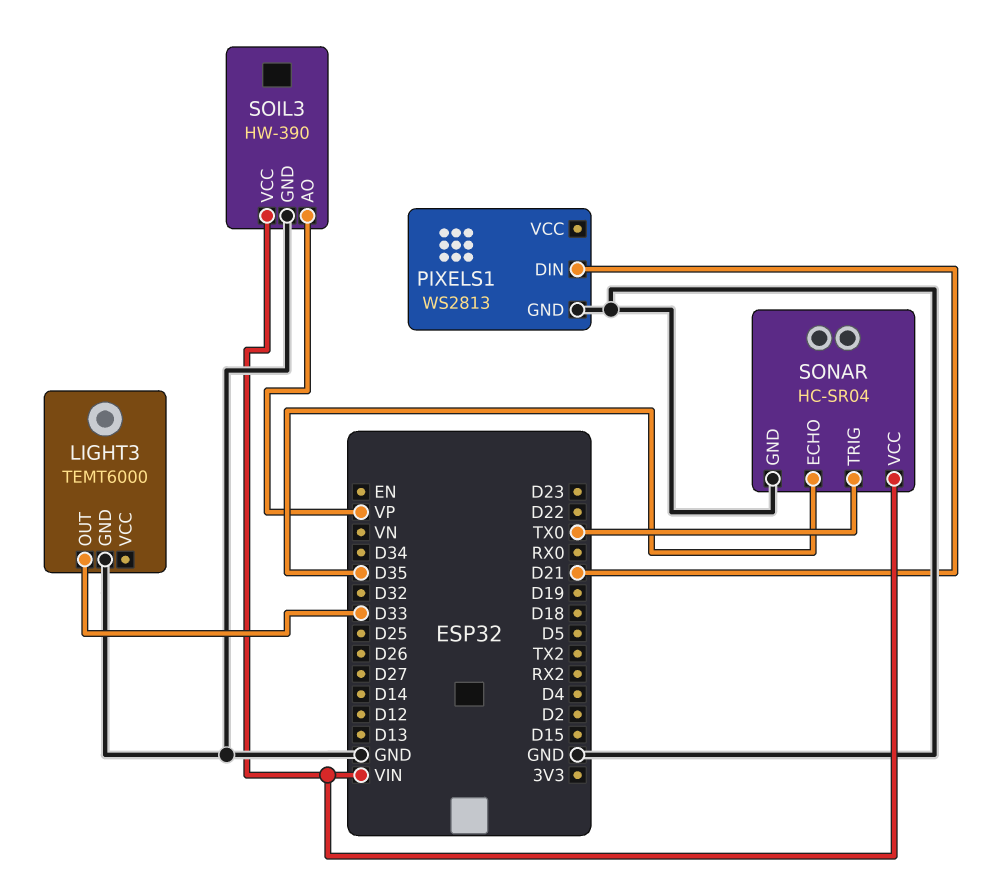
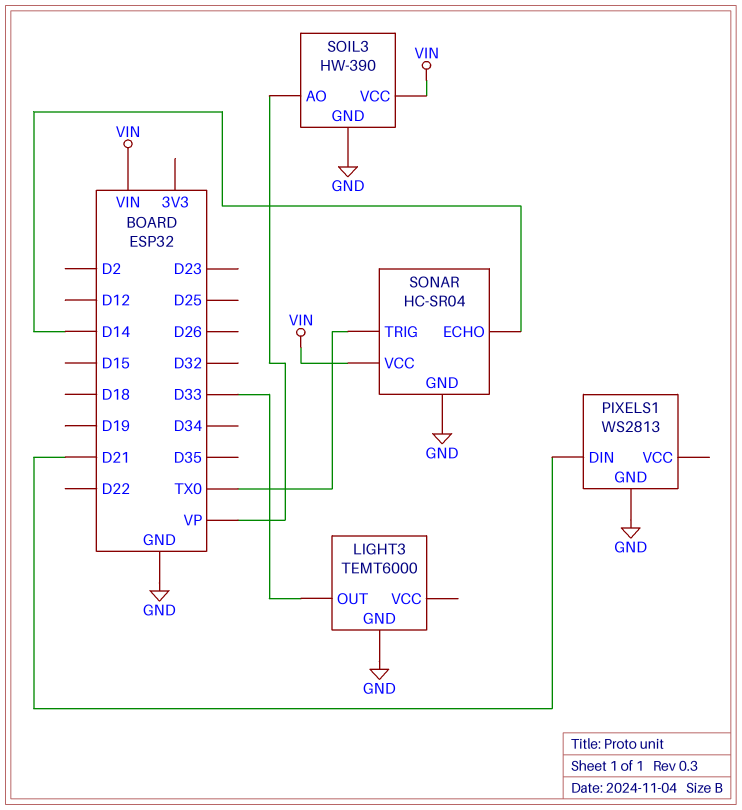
SONAR pin ECHO: D35 -> D14

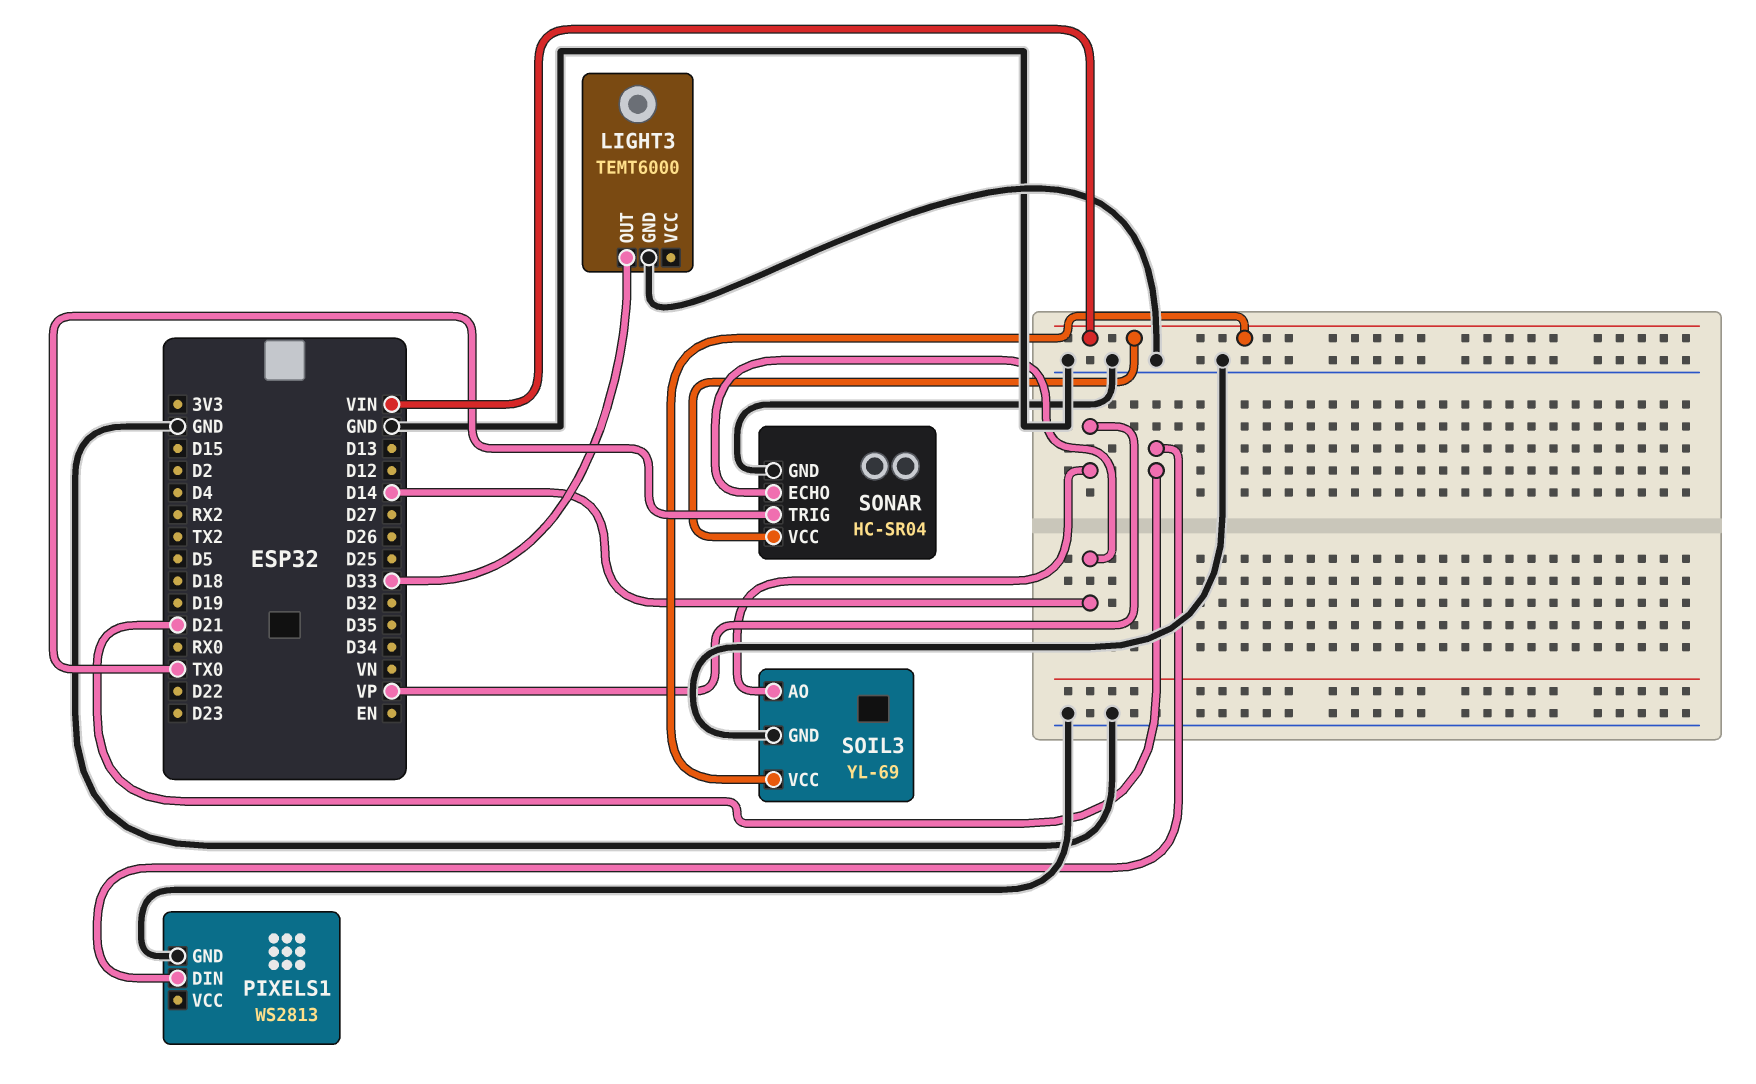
SOIL3: HW-390 -> YL-69

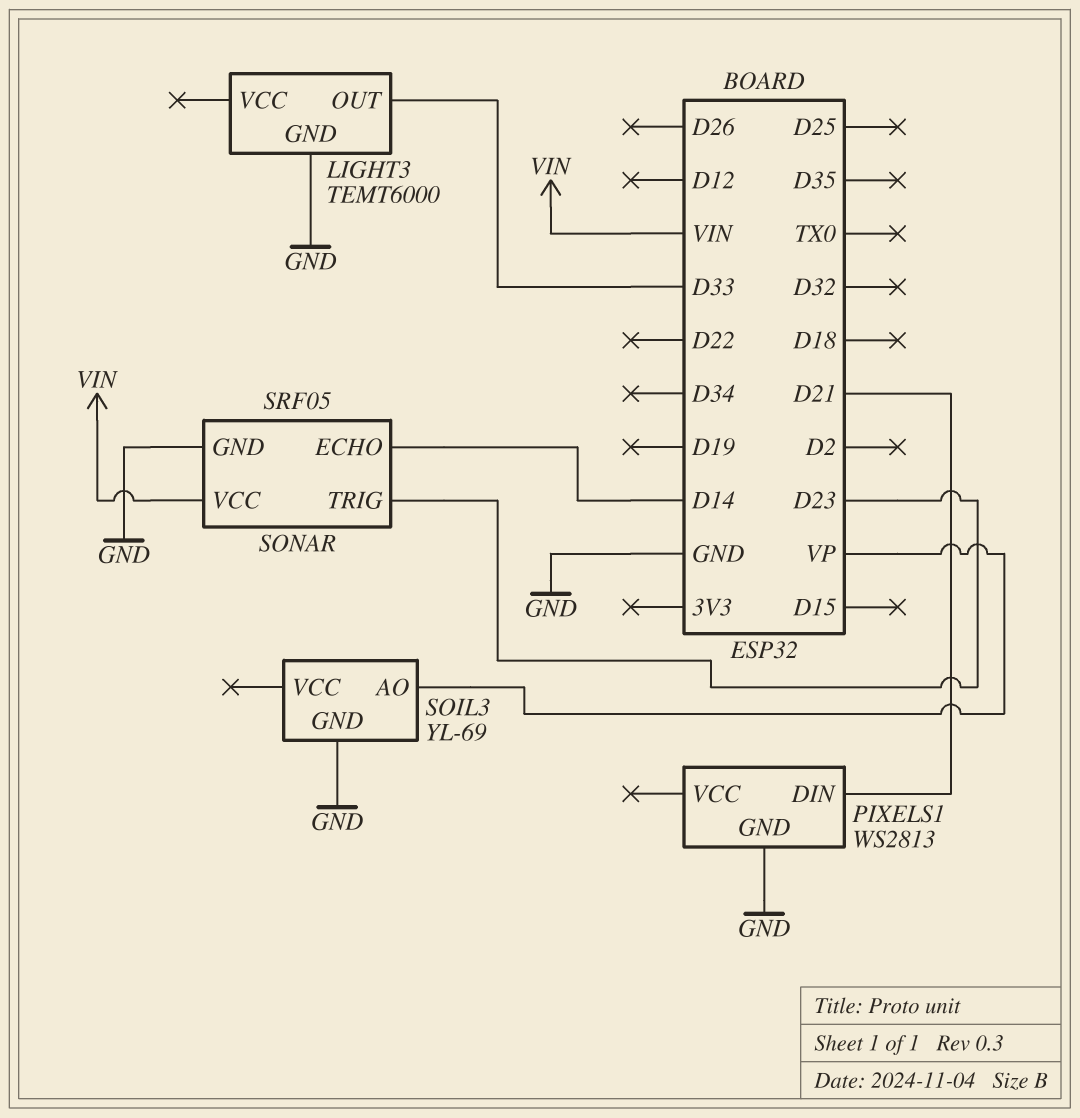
SOIL3 pin VCC: VIN -> none
SONAR: HC-SR04 -> SRF05
SONAR pin TRIG: TX0 -> D23

